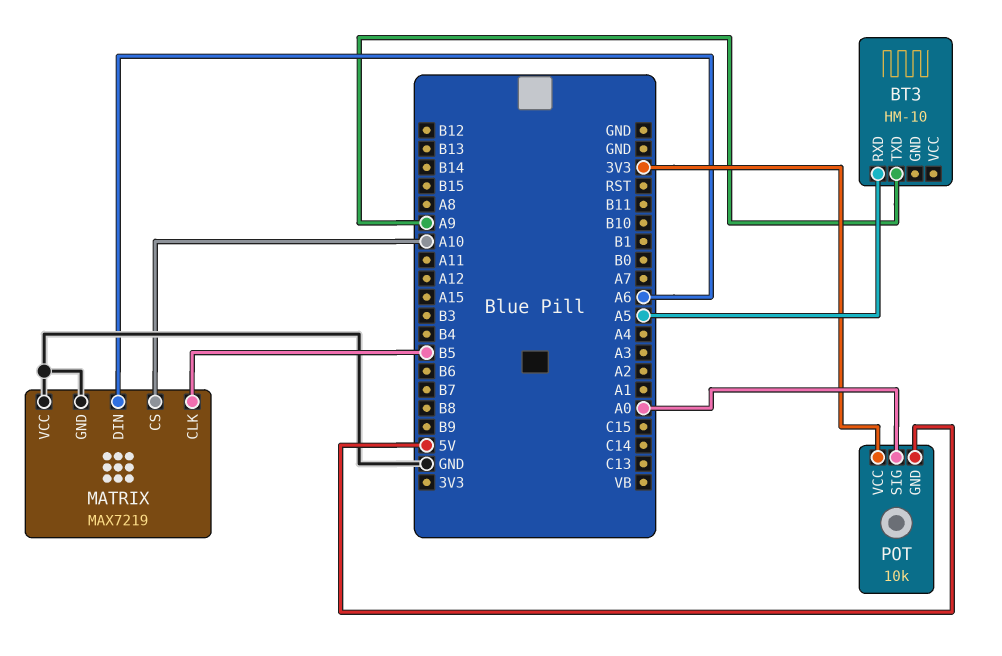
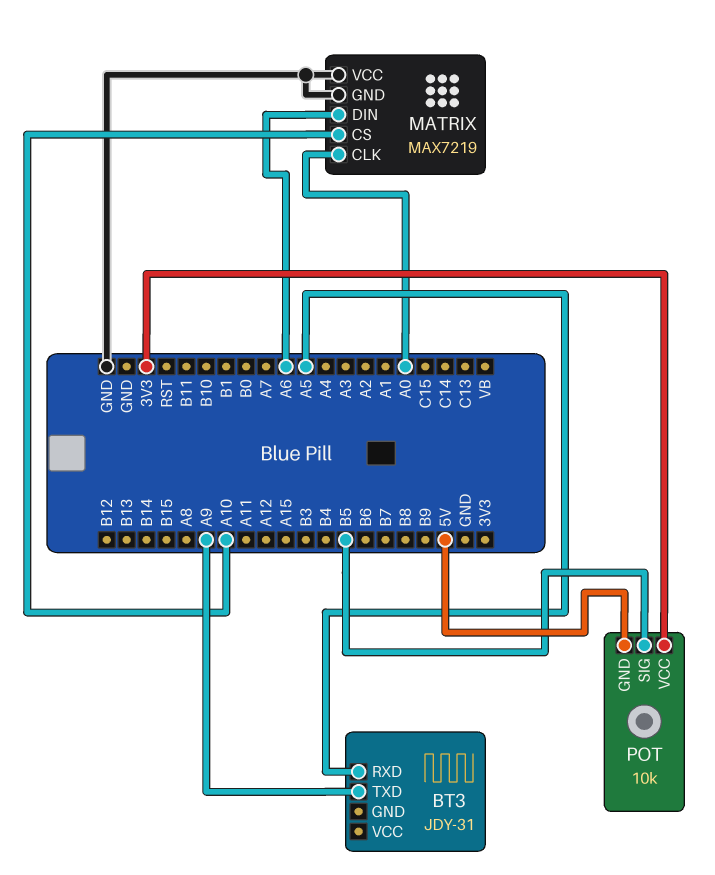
BT3: HM-10 -> JDY-31
MATRIX pin CLK: B5 -> A0
POT pin SIG: A0 -> B5

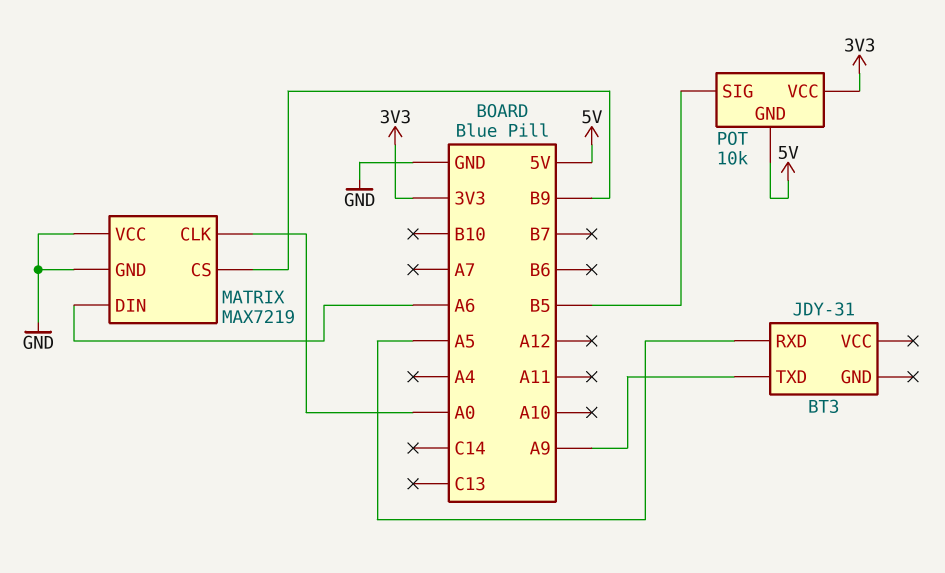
MATRIX pin CS: A10 -> B9

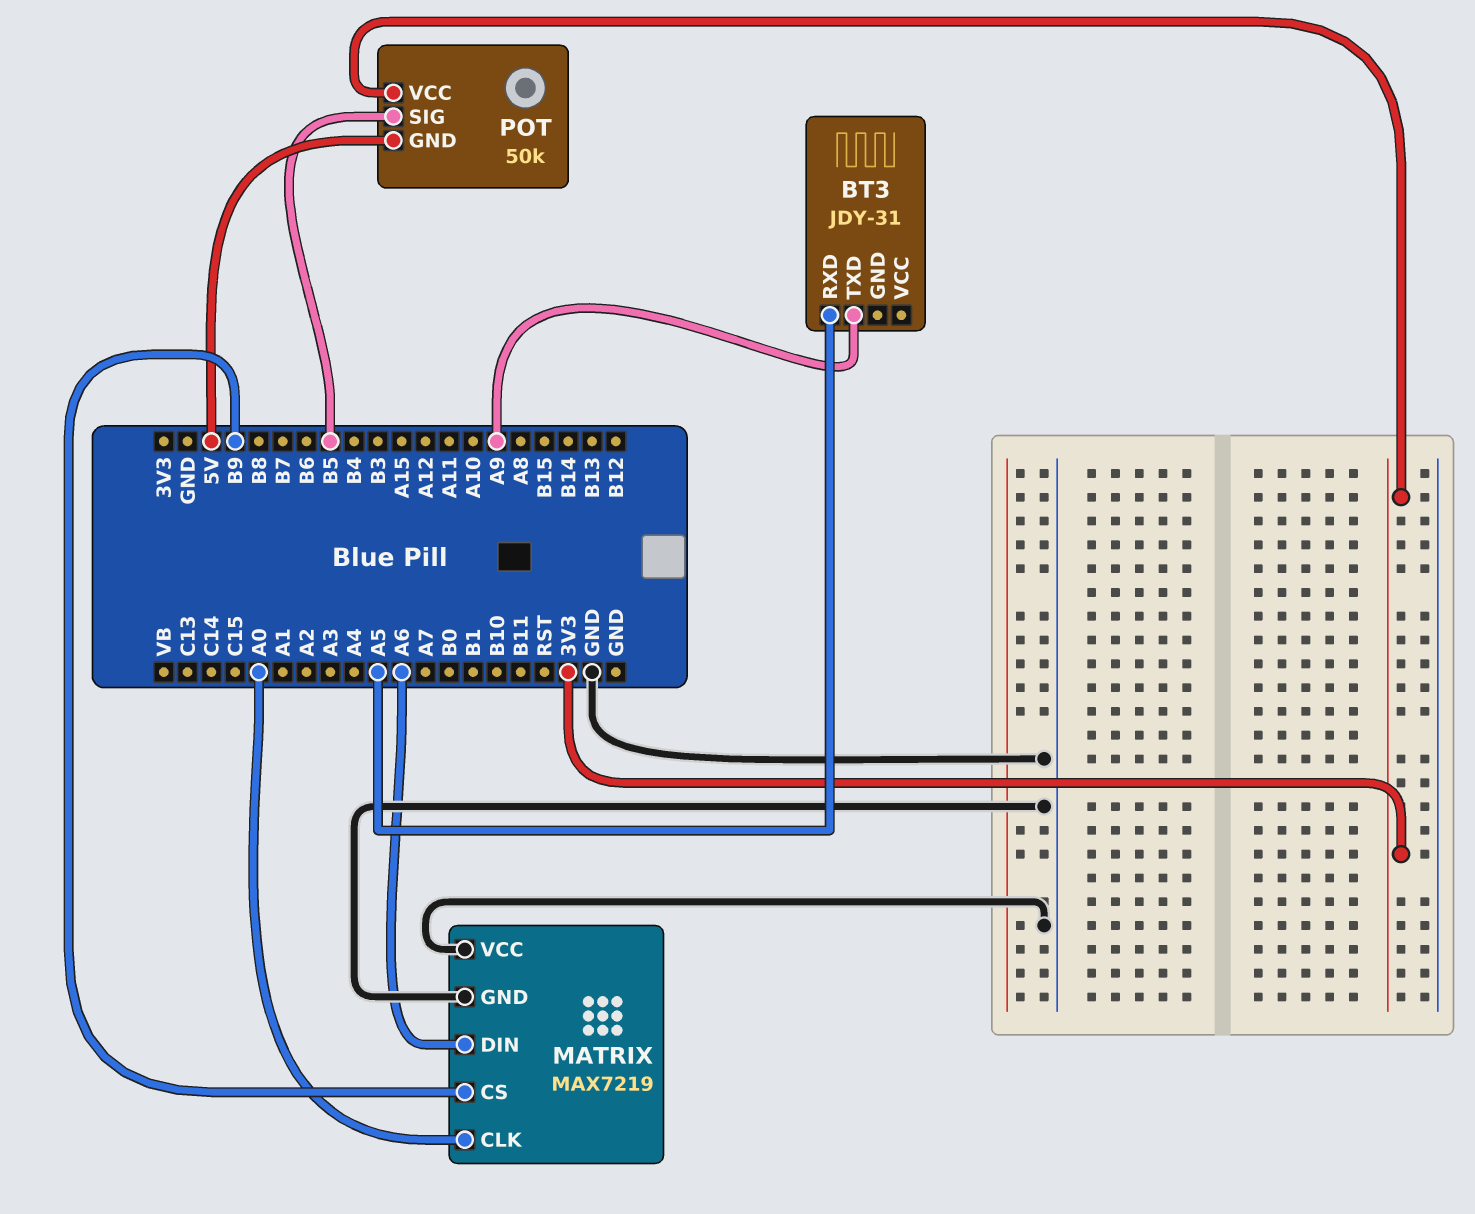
POT: 10k -> 50k

